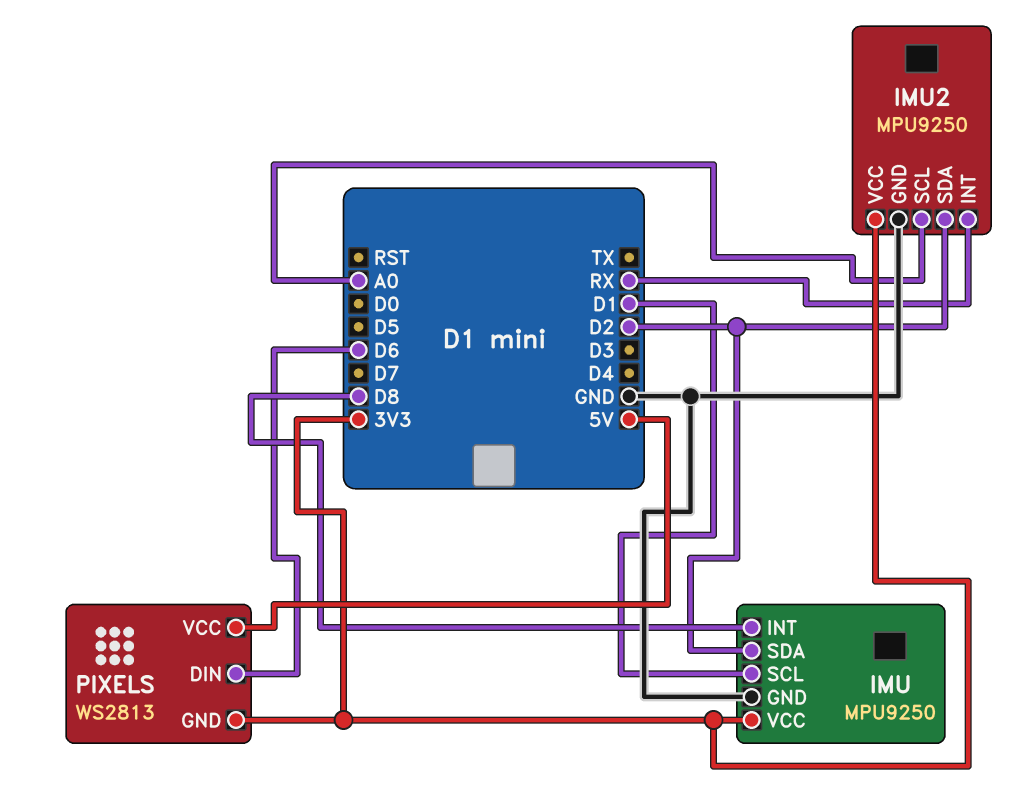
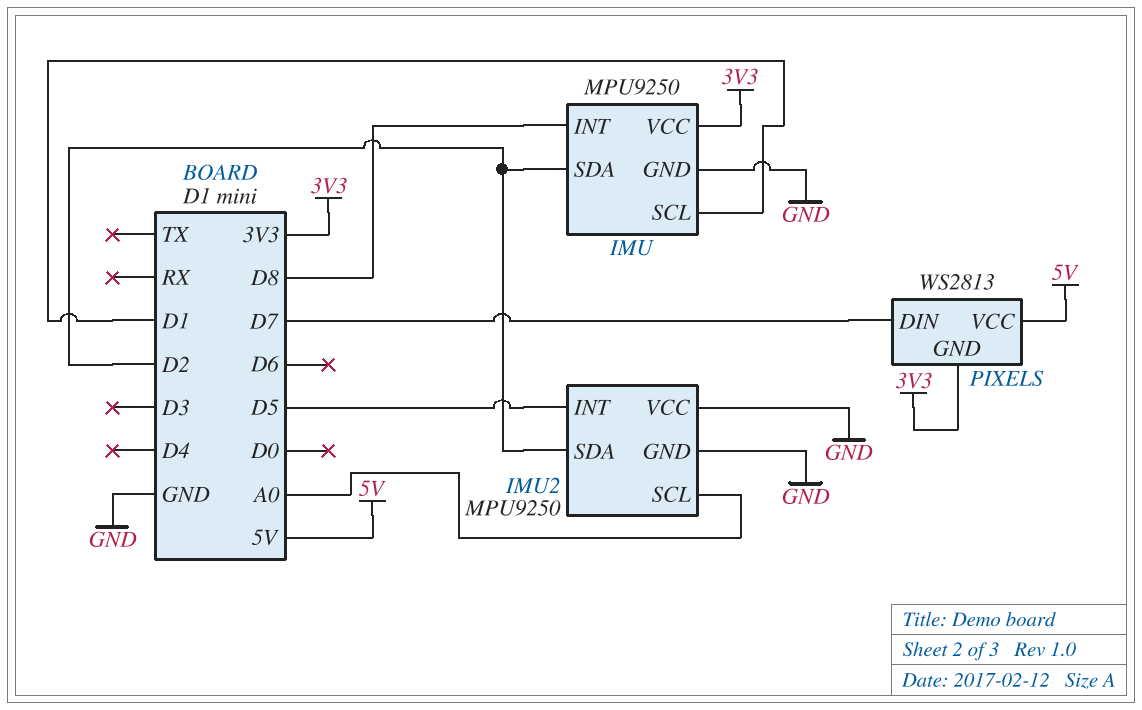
IMU2 pin INT: RX -> D5
IMU2 pin VCC: 3V3 -> GND
PIXELS pin DIN: D6 -> D7

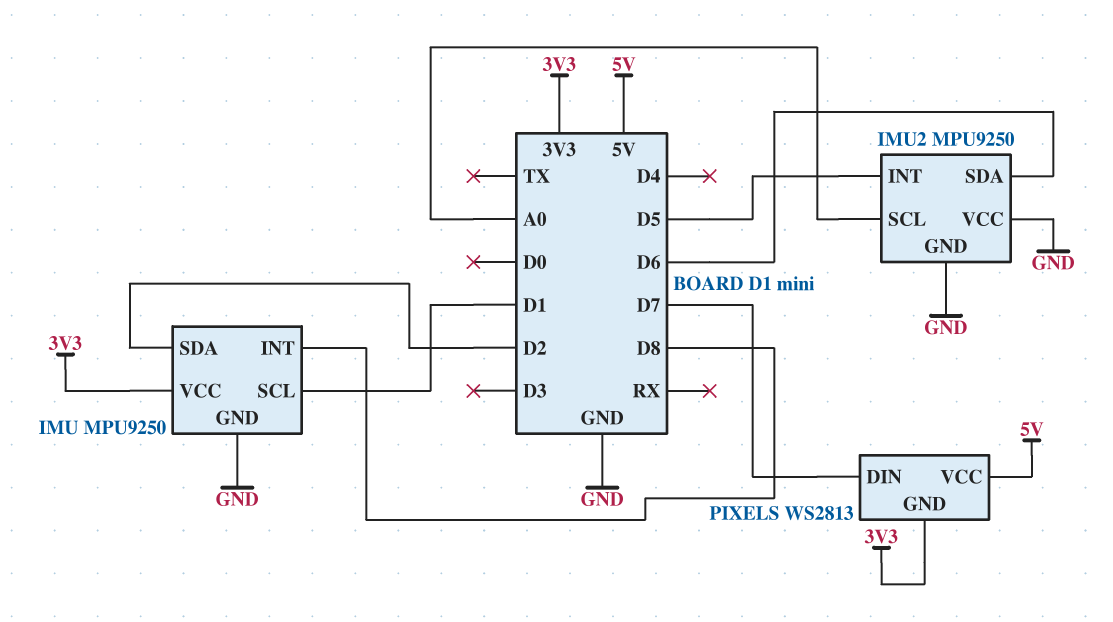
IMU2 pin SDA: D2 -> D6

